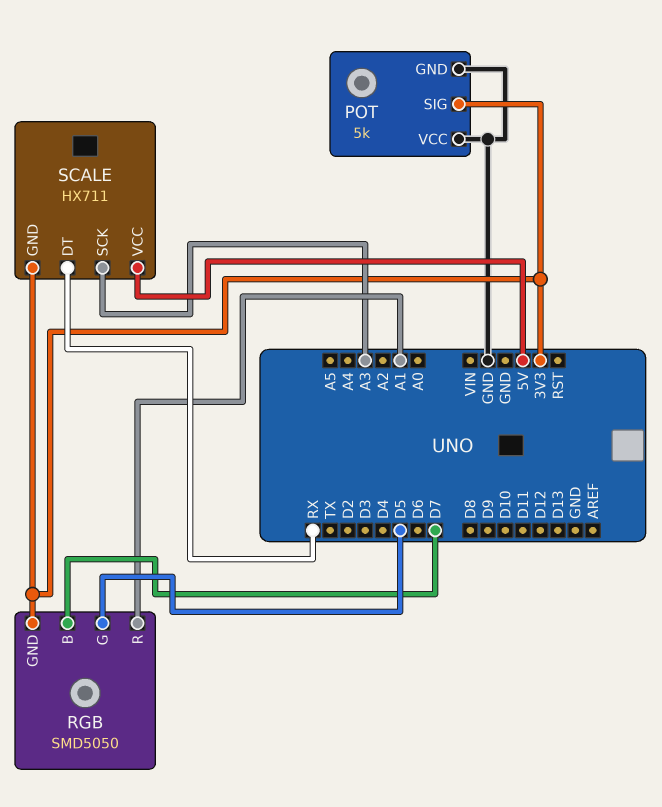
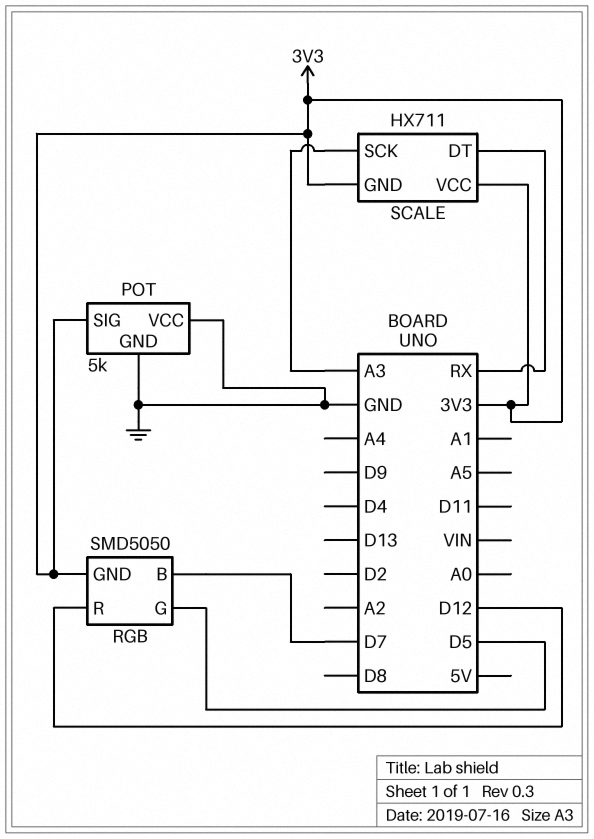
RGB pin R: A1 -> D12
SCALE pin VCC: 5V -> 3V3

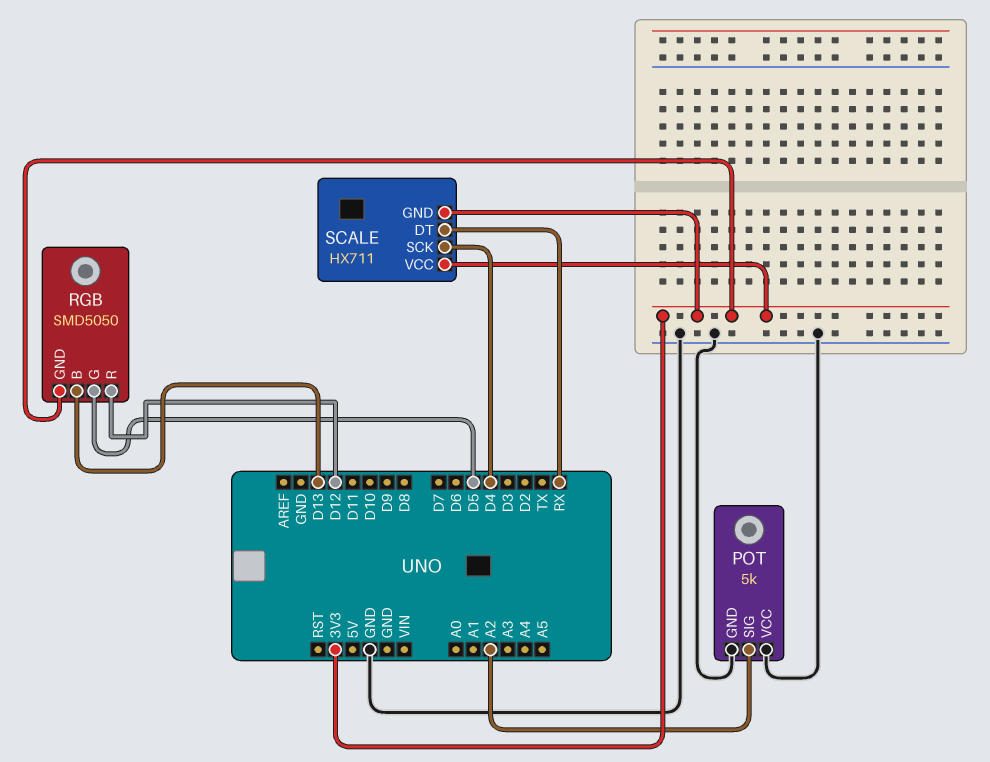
POT pin SIG: 3V3 -> A2
RGB pin B: D7 -> D13
SCALE pin SCK: A3 -> D4

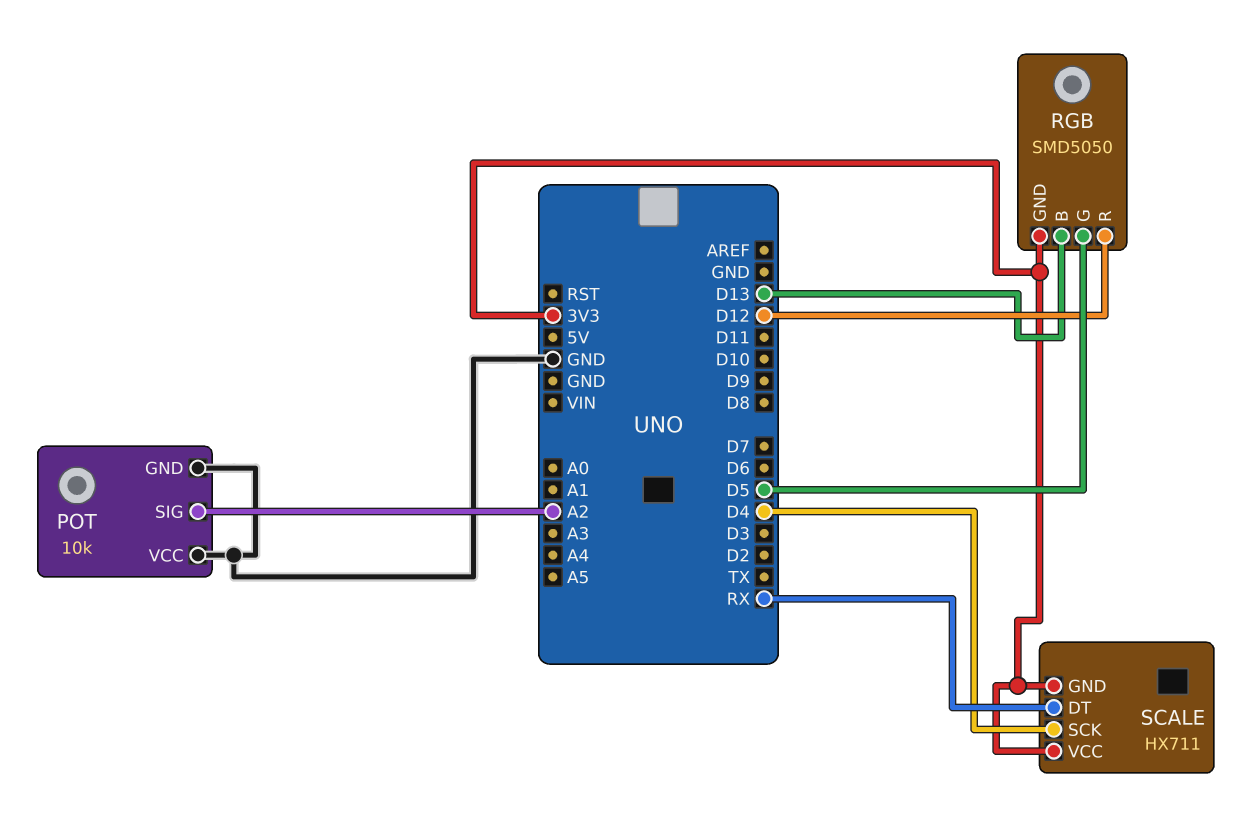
POT: 5k -> 10k

